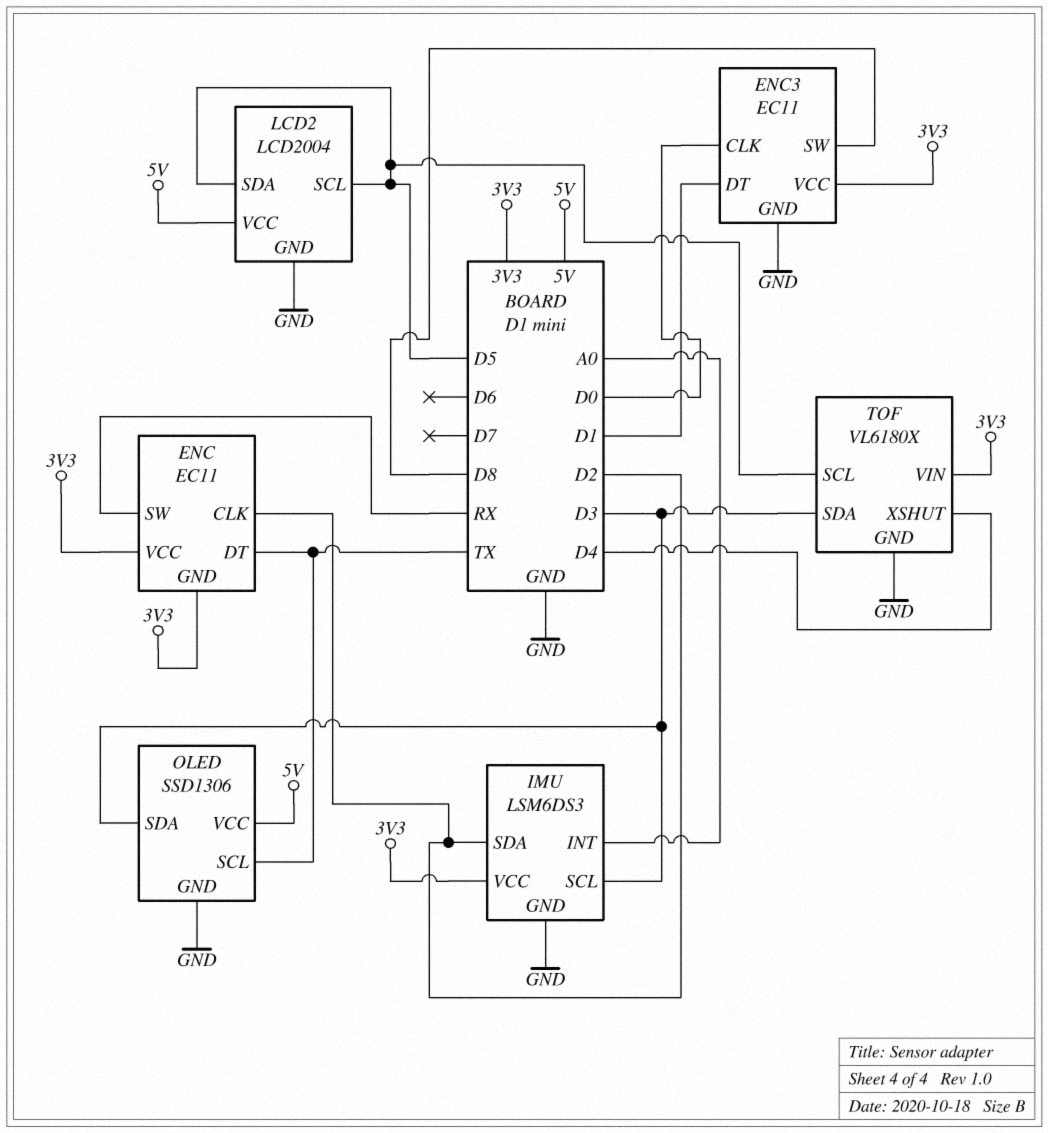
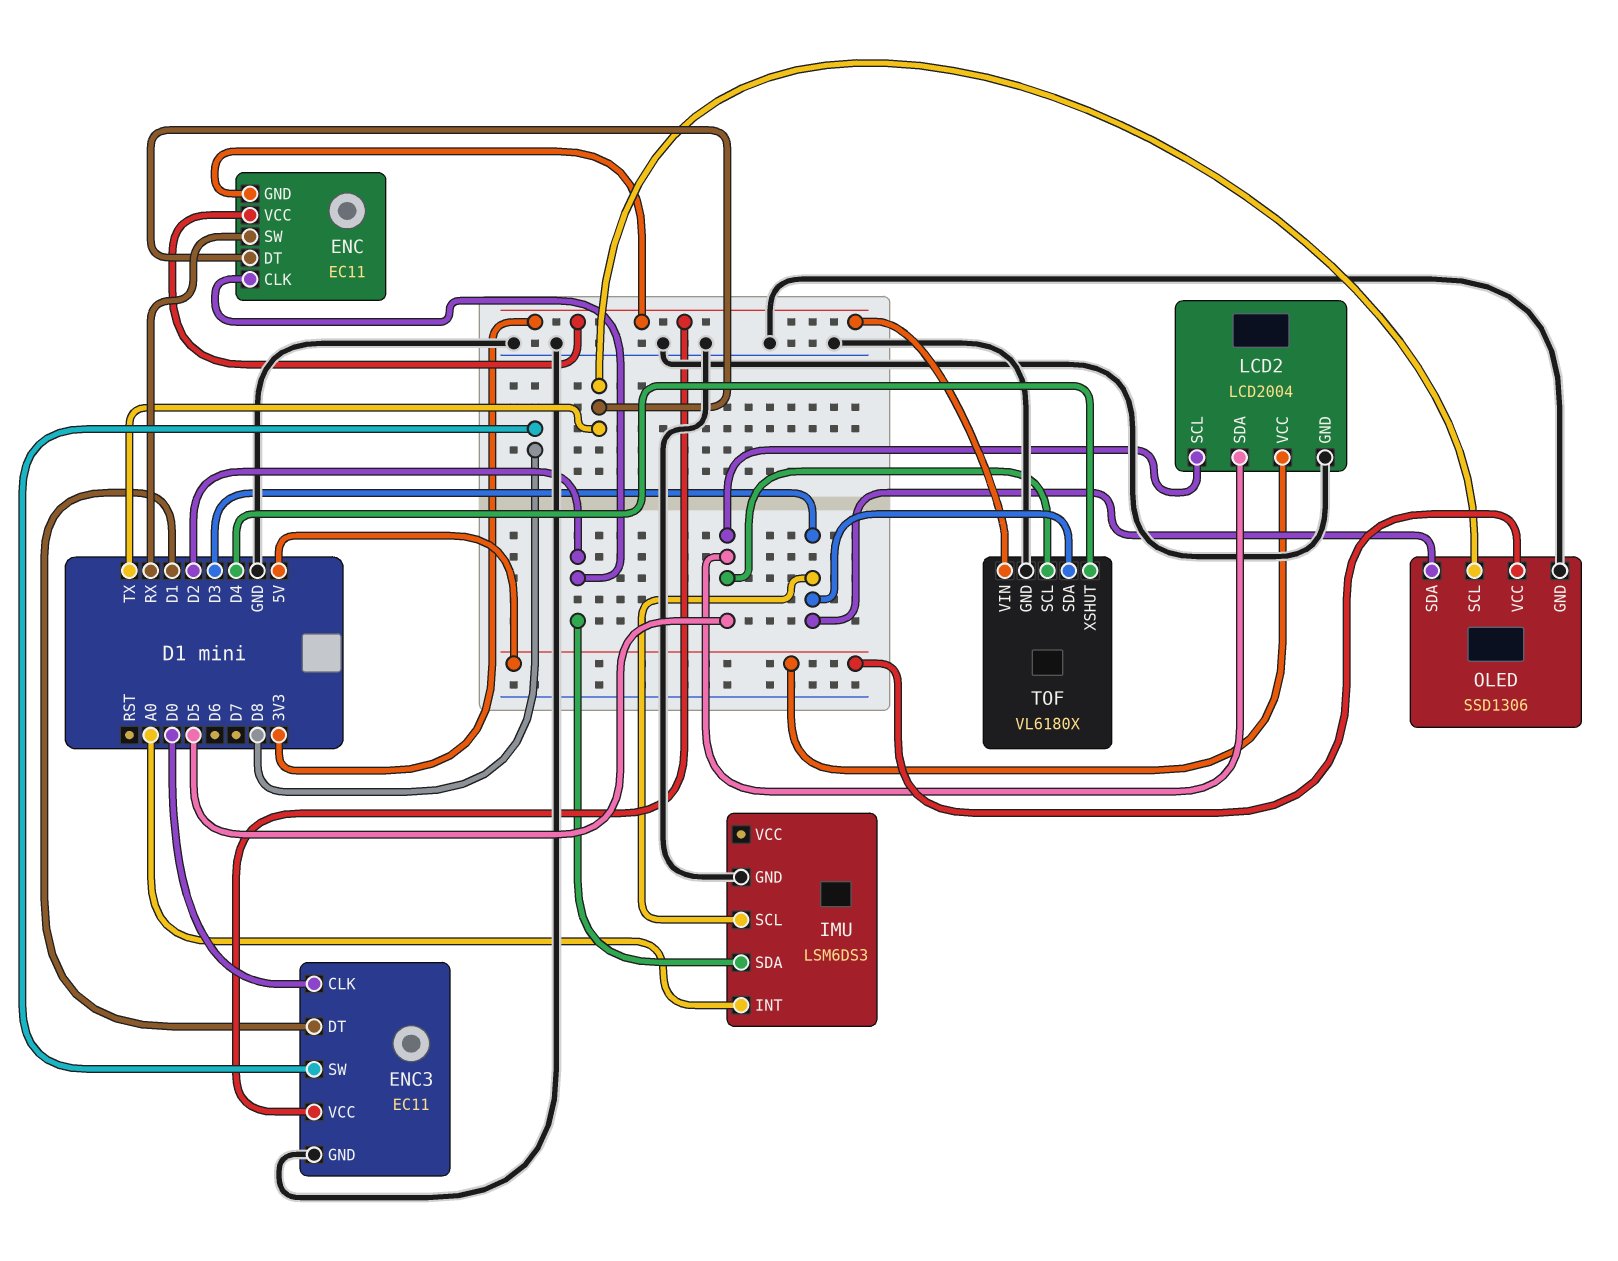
IMU pin VCC: 3V3 -> none

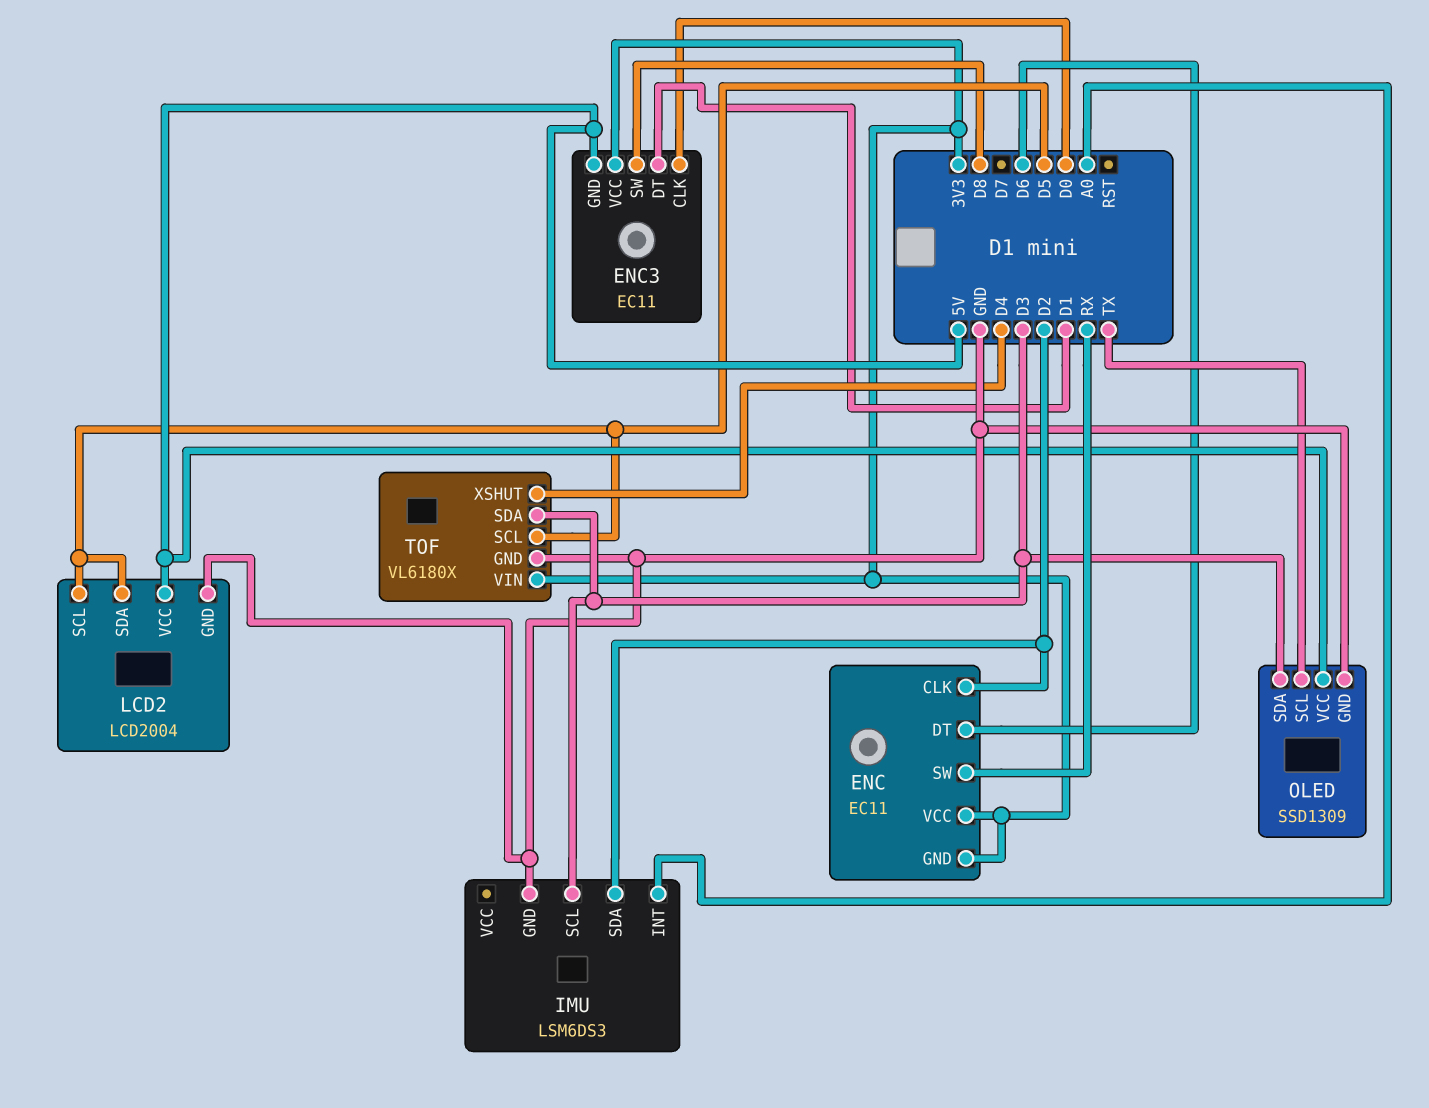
ENC pin DT: TX -> D6
ENC3 pin GND: GND -> 5V
OLED: SSD1306 -> SSD1309

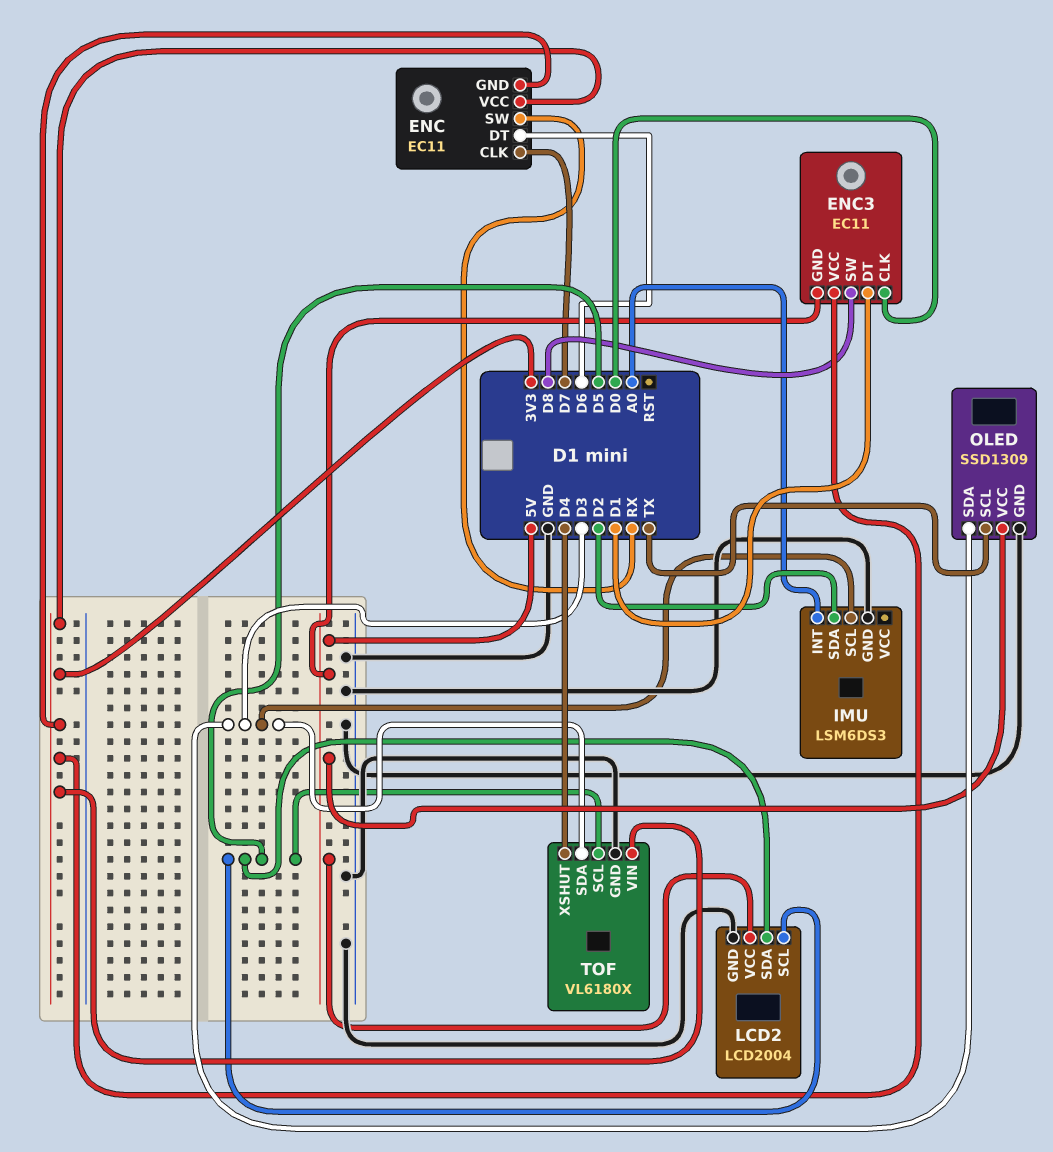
ENC pin CLK: D2 -> D7

